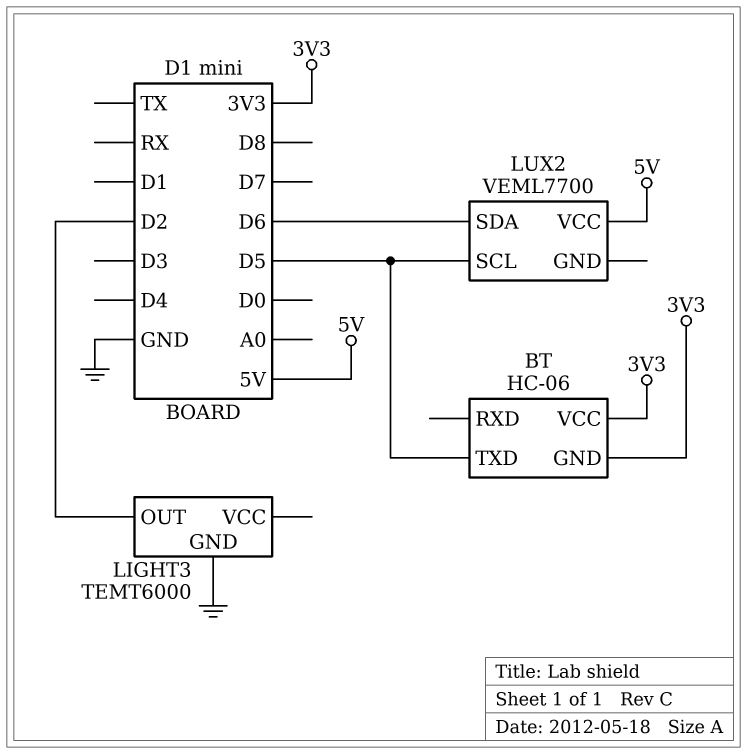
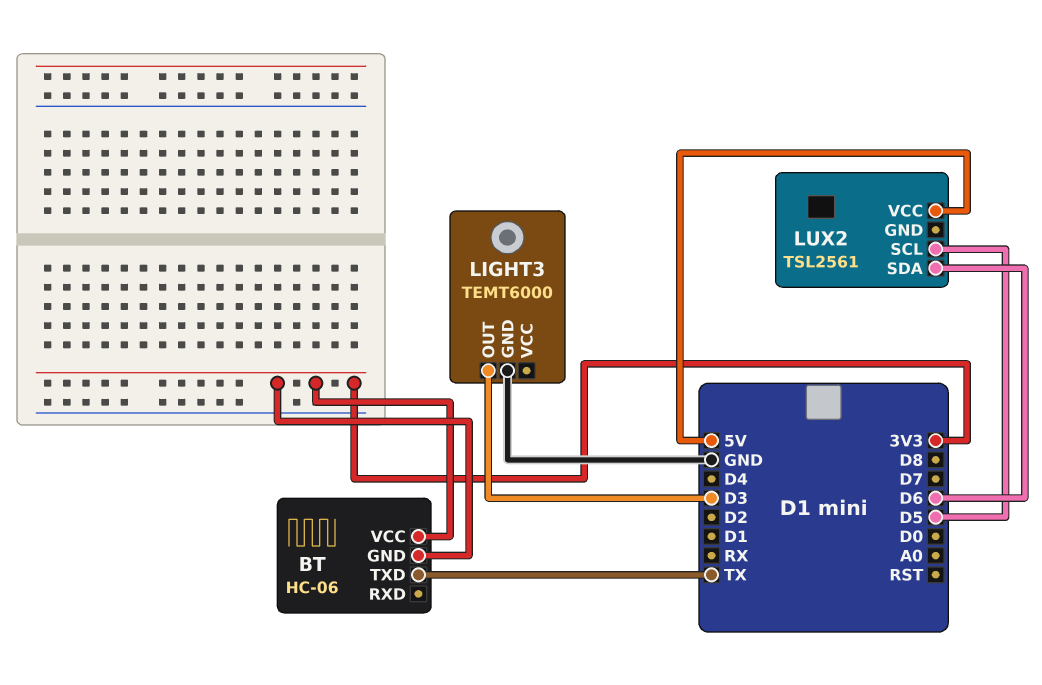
BT pin TXD: D5 -> TX
LIGHT3 pin OUT: D2 -> D3
LUX2: VEML7700 -> TSL2561

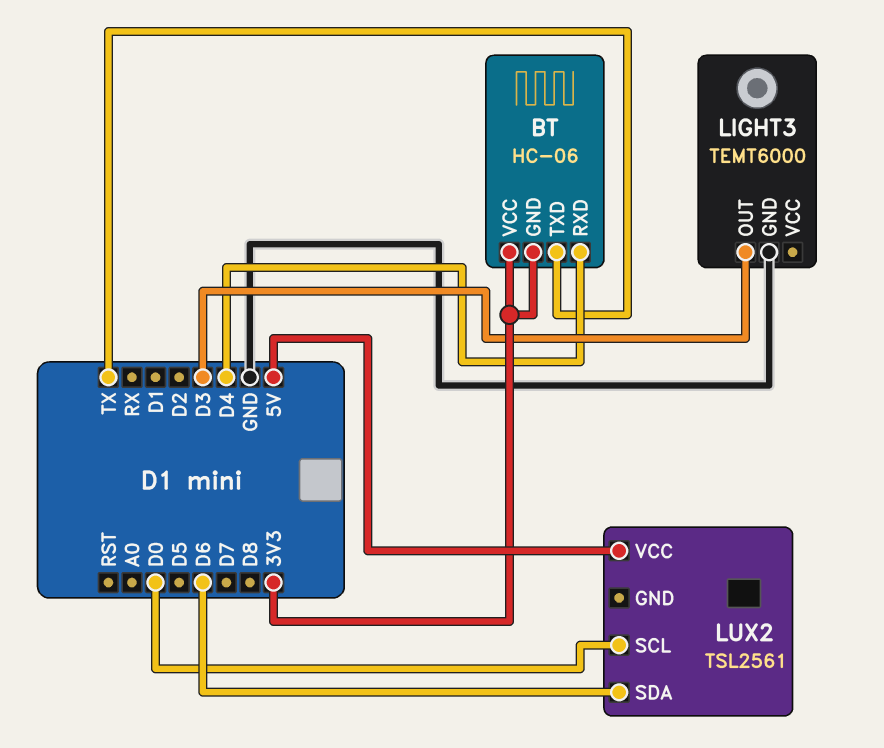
BT pin RXD: none -> D4
LUX2 pin SCL: D5 -> D0

